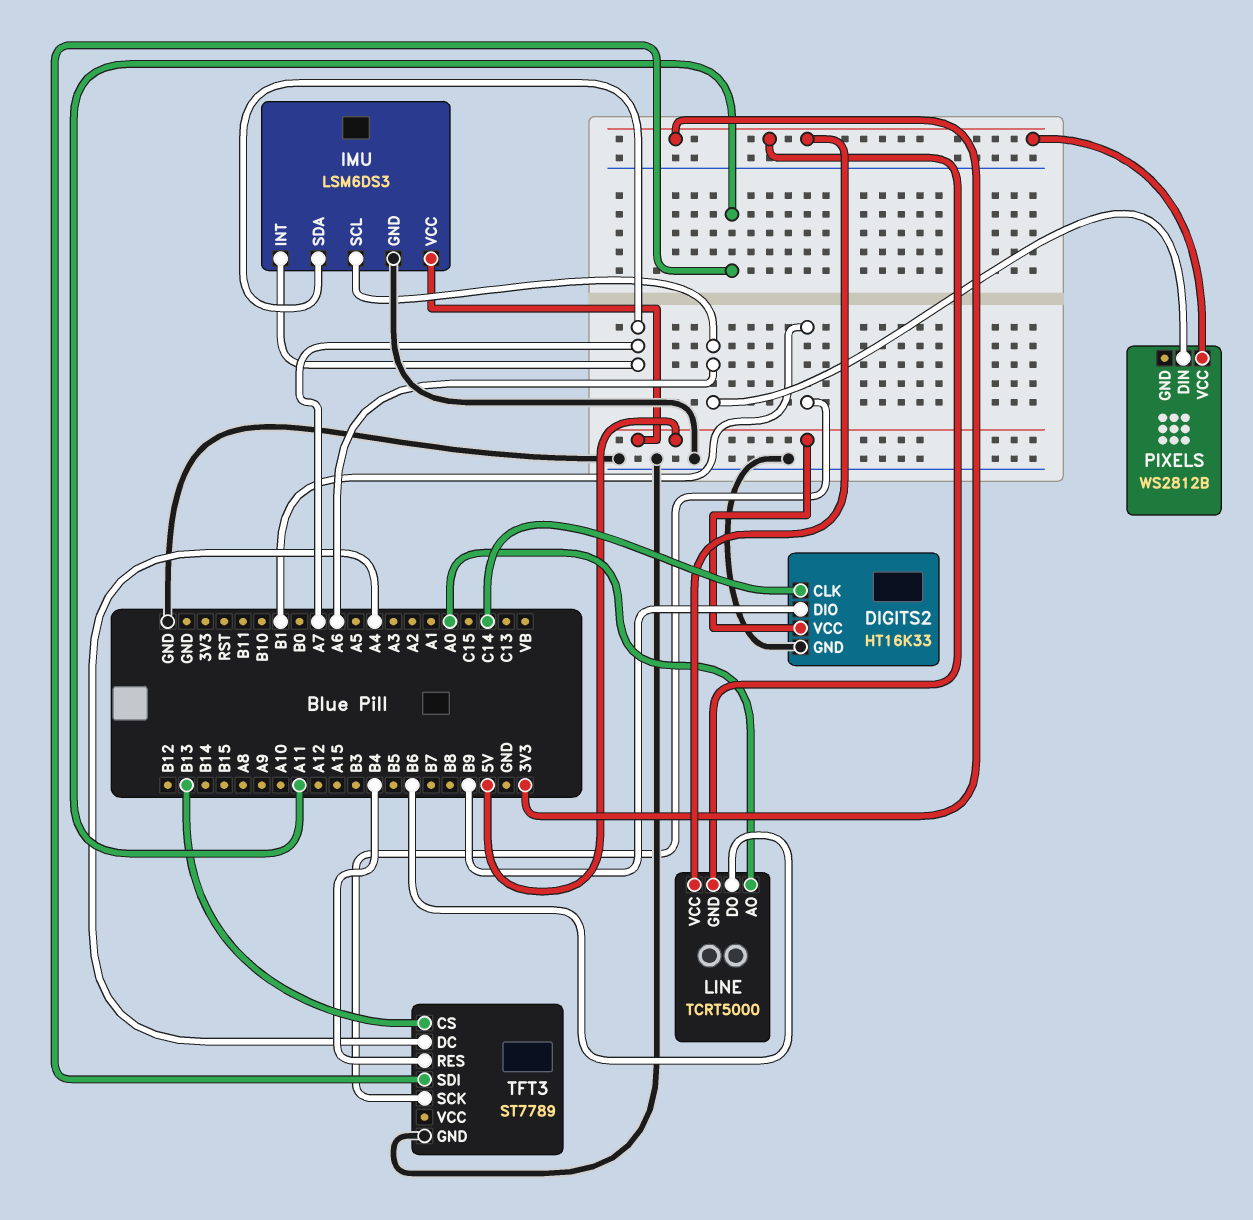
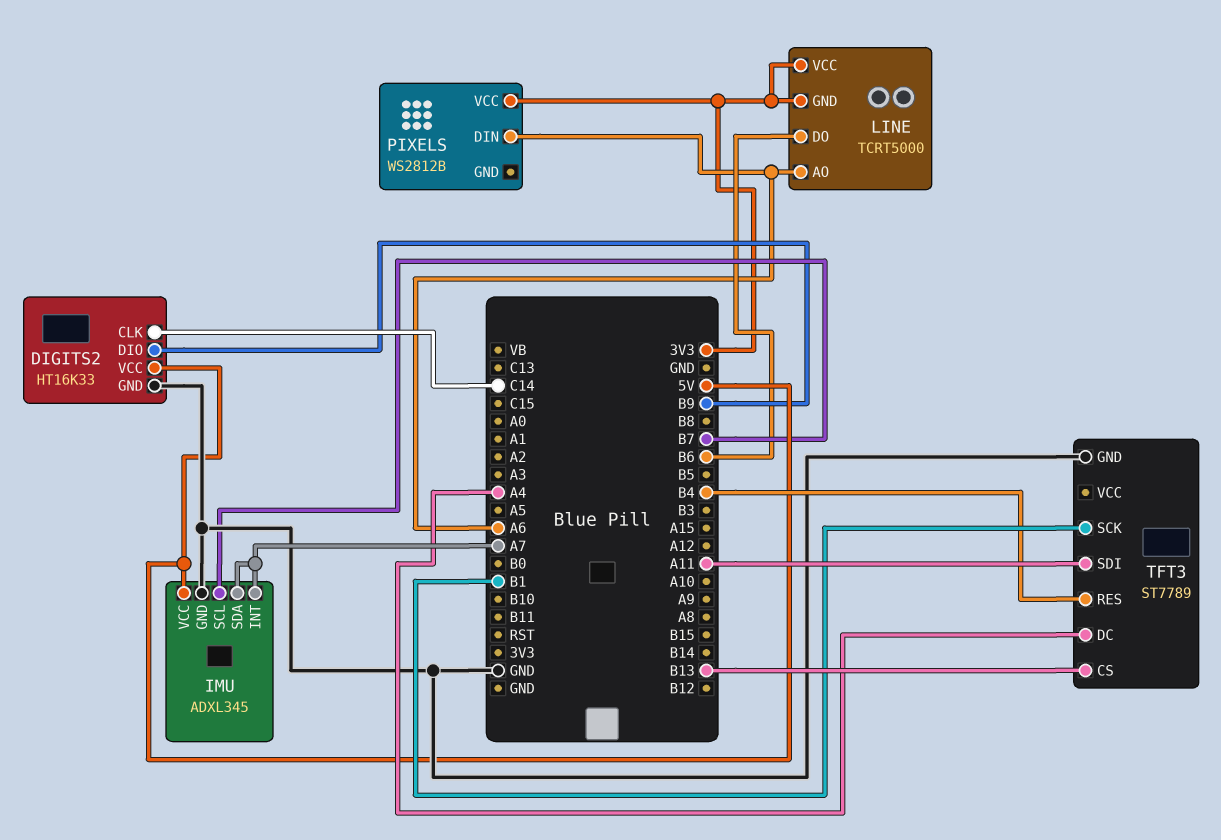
IMU: LSM6DS3 -> ADXL345
IMU pin SCL: A6 -> B7
LINE pin AO: A0 -> A6

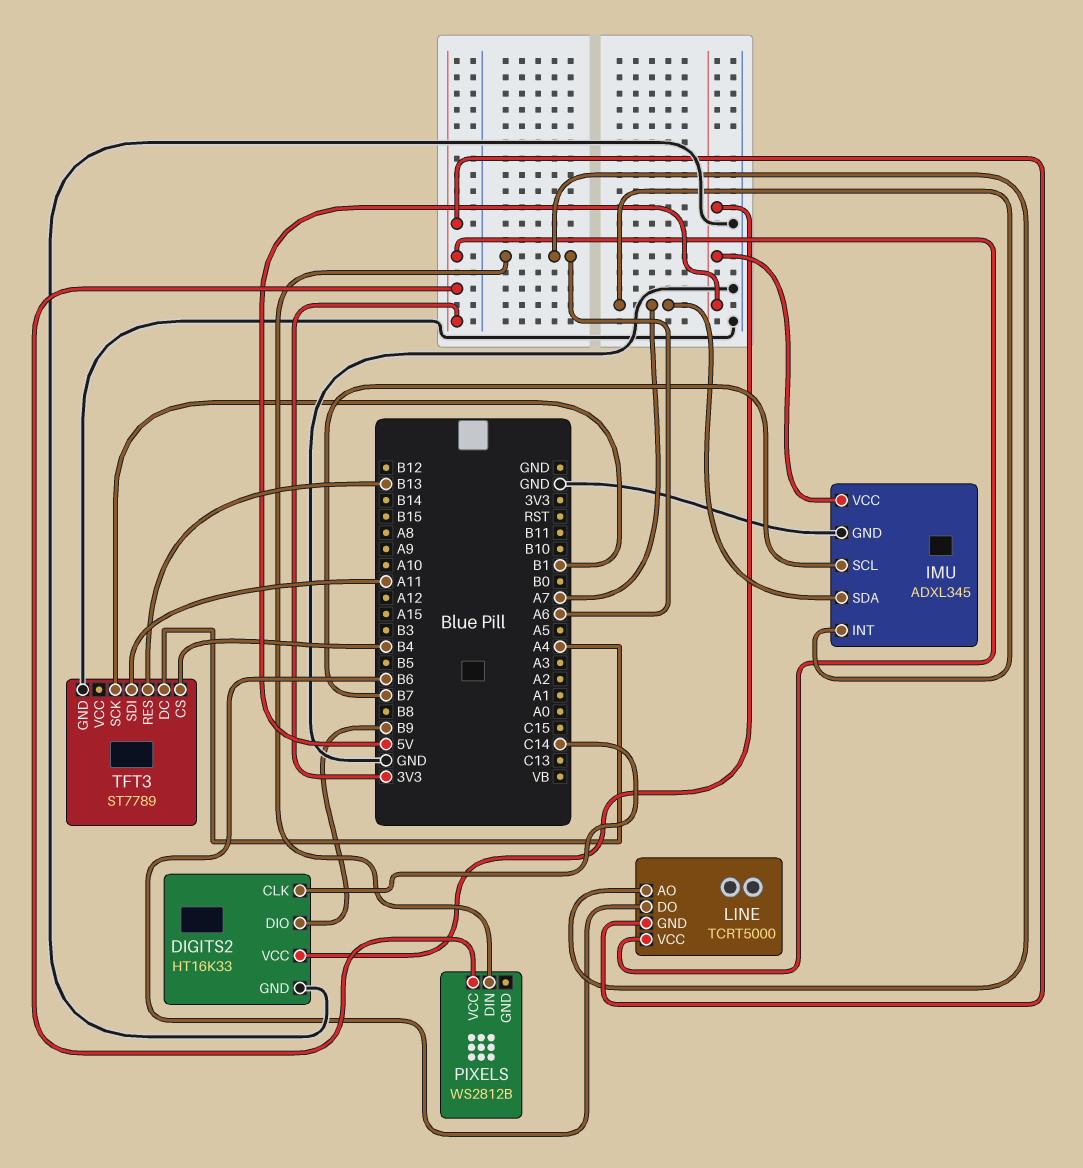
TFT3 pin CS: B13 -> B4
TFT3 pin RES: B4 -> B13

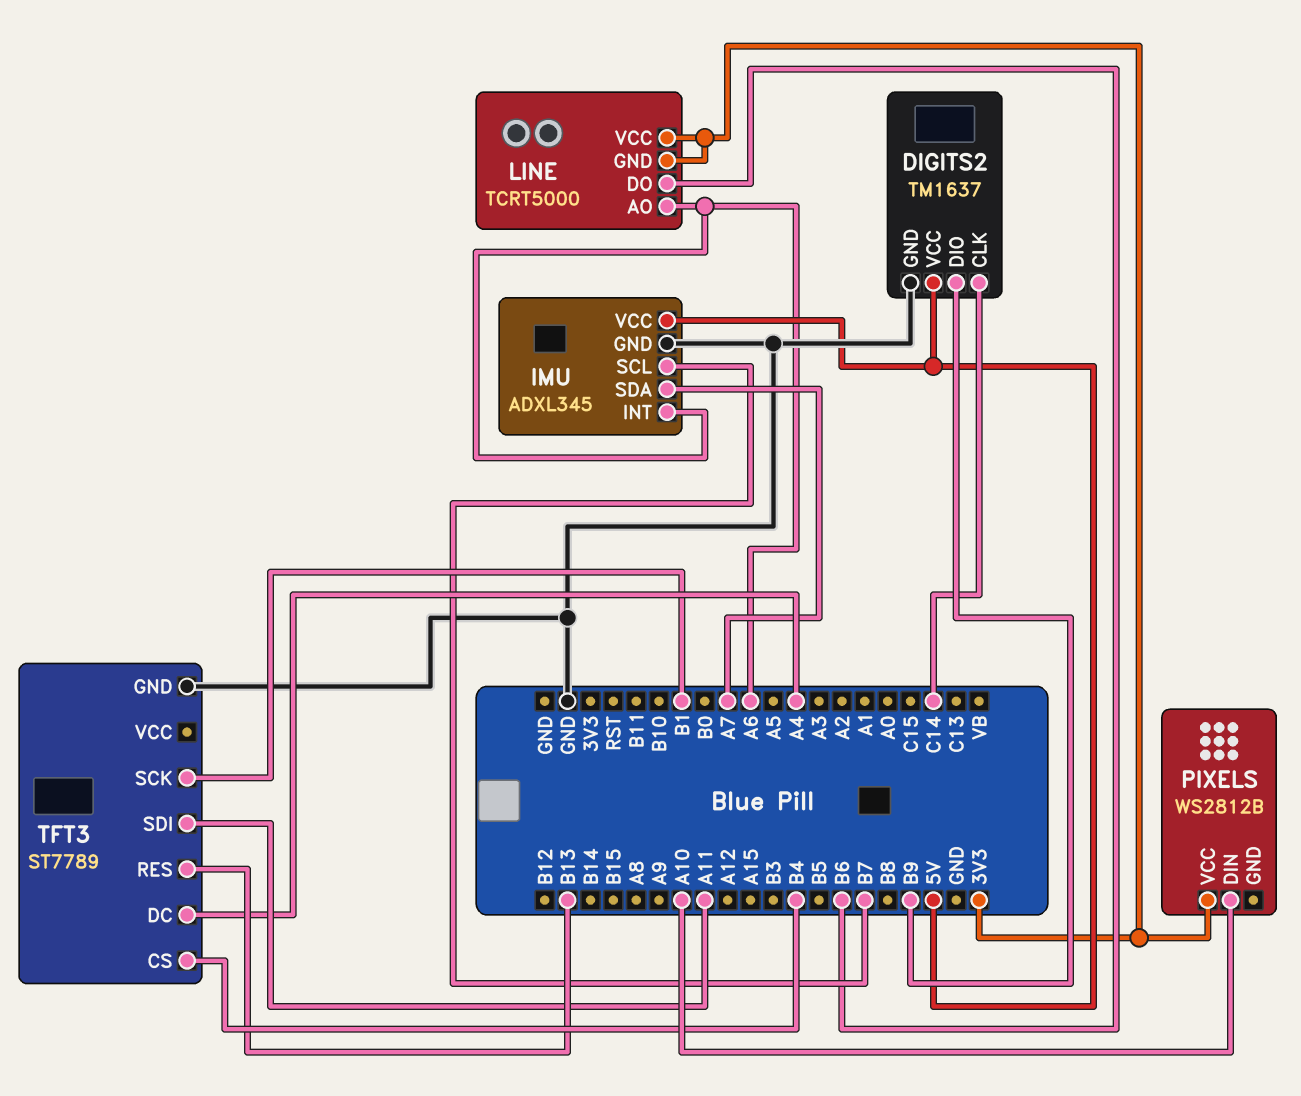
DIGITS2: HT16K33 -> TM1637
IMU pin INT: A7 -> A6
PIXELS pin DIN: A6 -> A10

